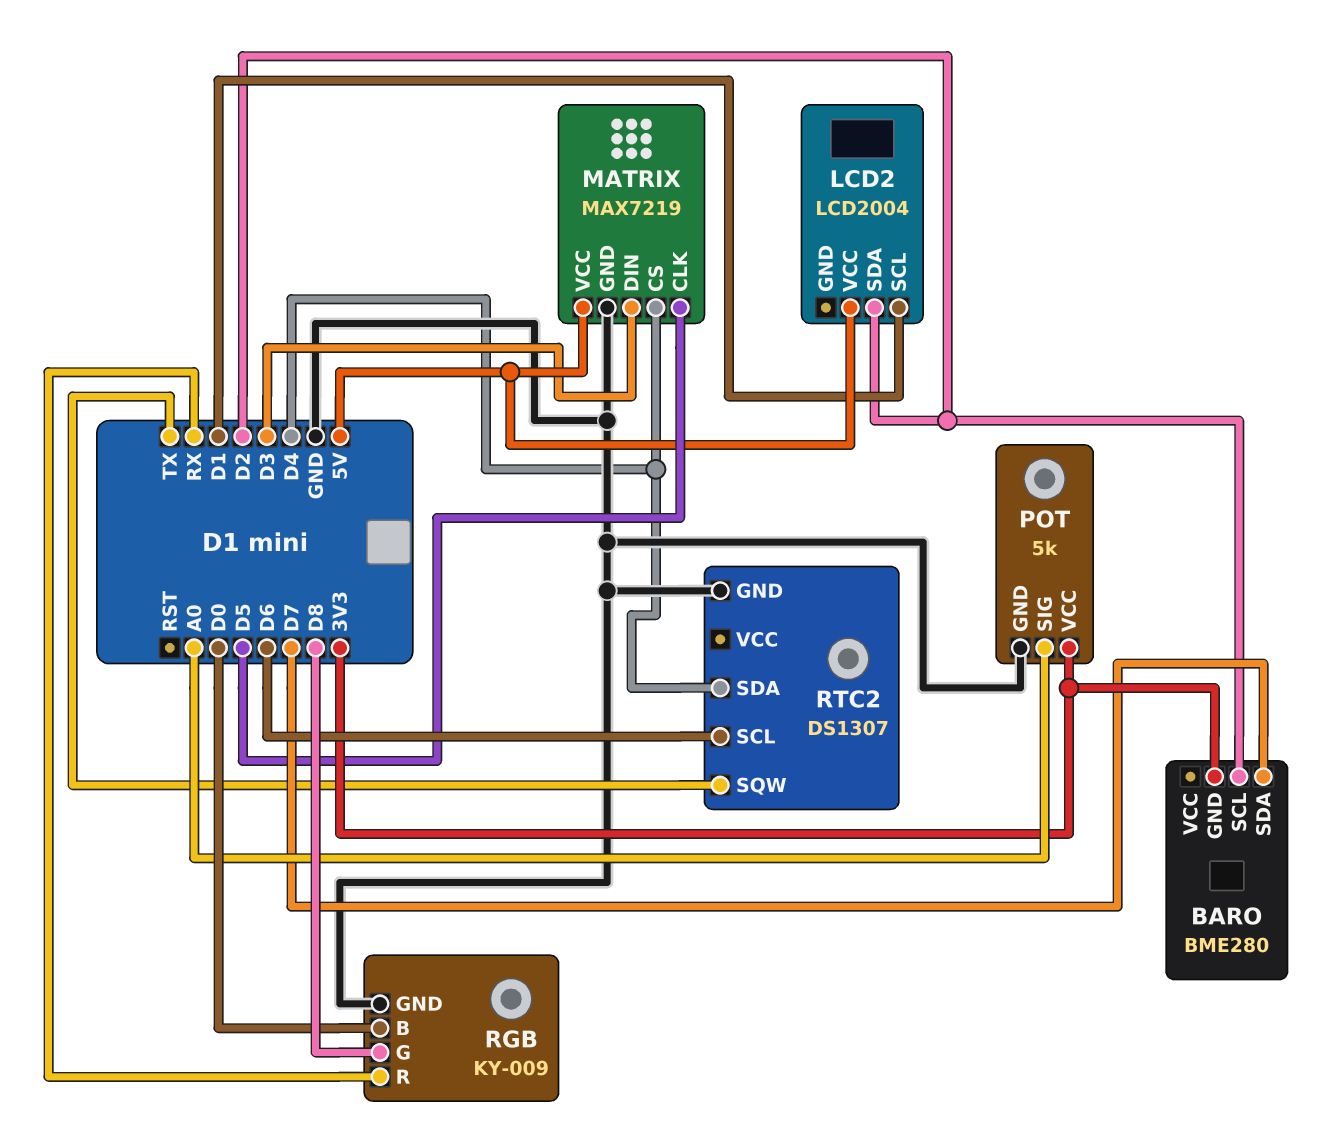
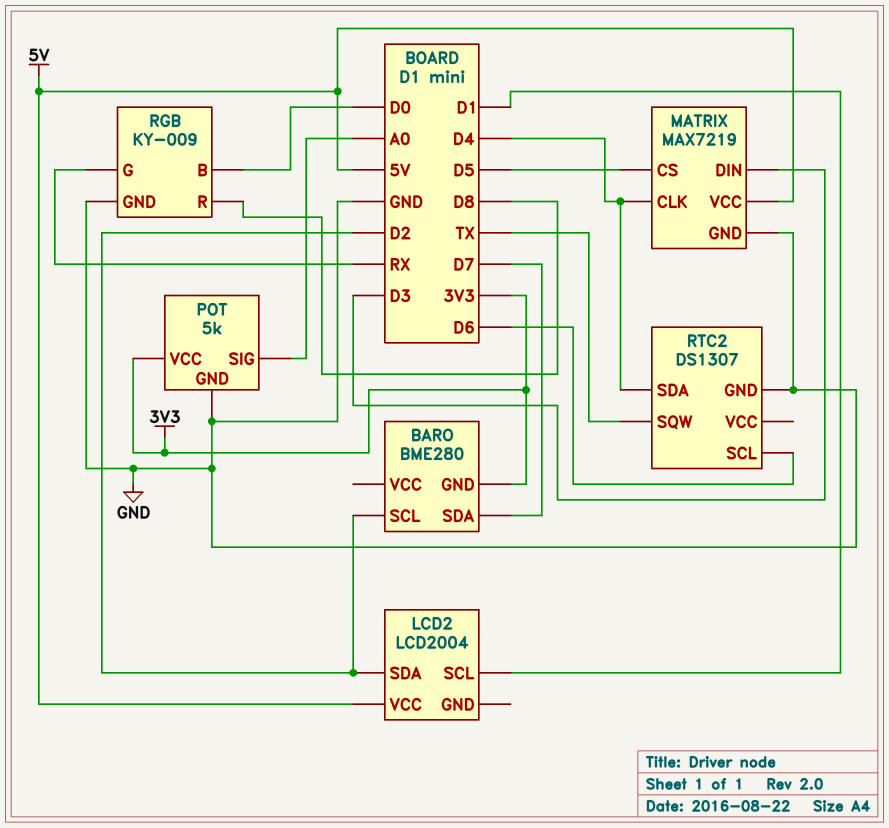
MATRIX pin CLK: D5 -> D4
MATRIX pin CS: D4 -> D5
RGB pin G: D8 -> RX
RGB pin R: RX -> D8

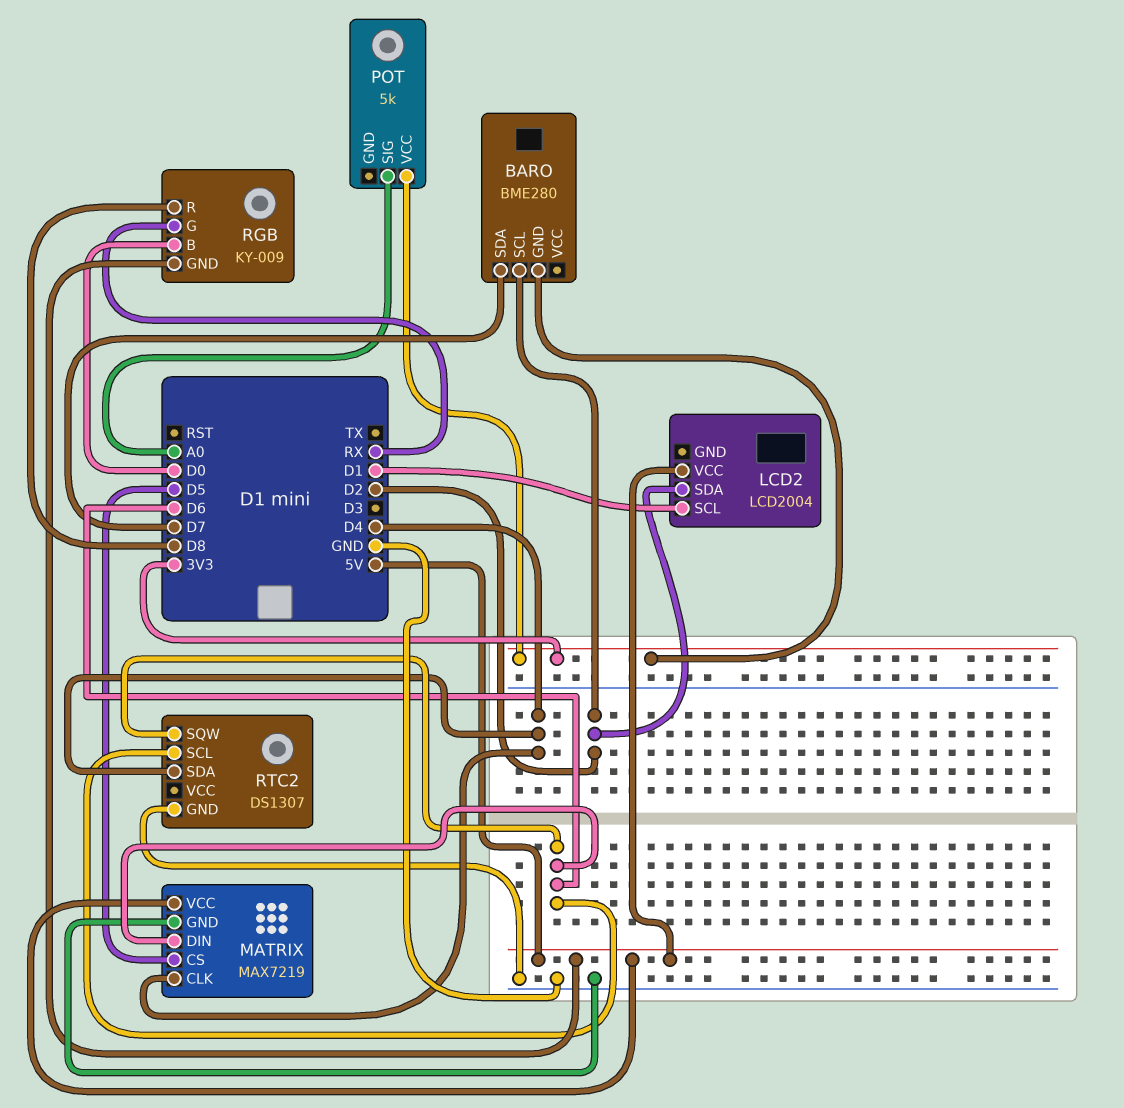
MATRIX pin DIN: D3 -> D6
POT pin GND: GND -> none
RGB pin GND: GND -> 5V
RTC2 pin SQW: TX -> D6

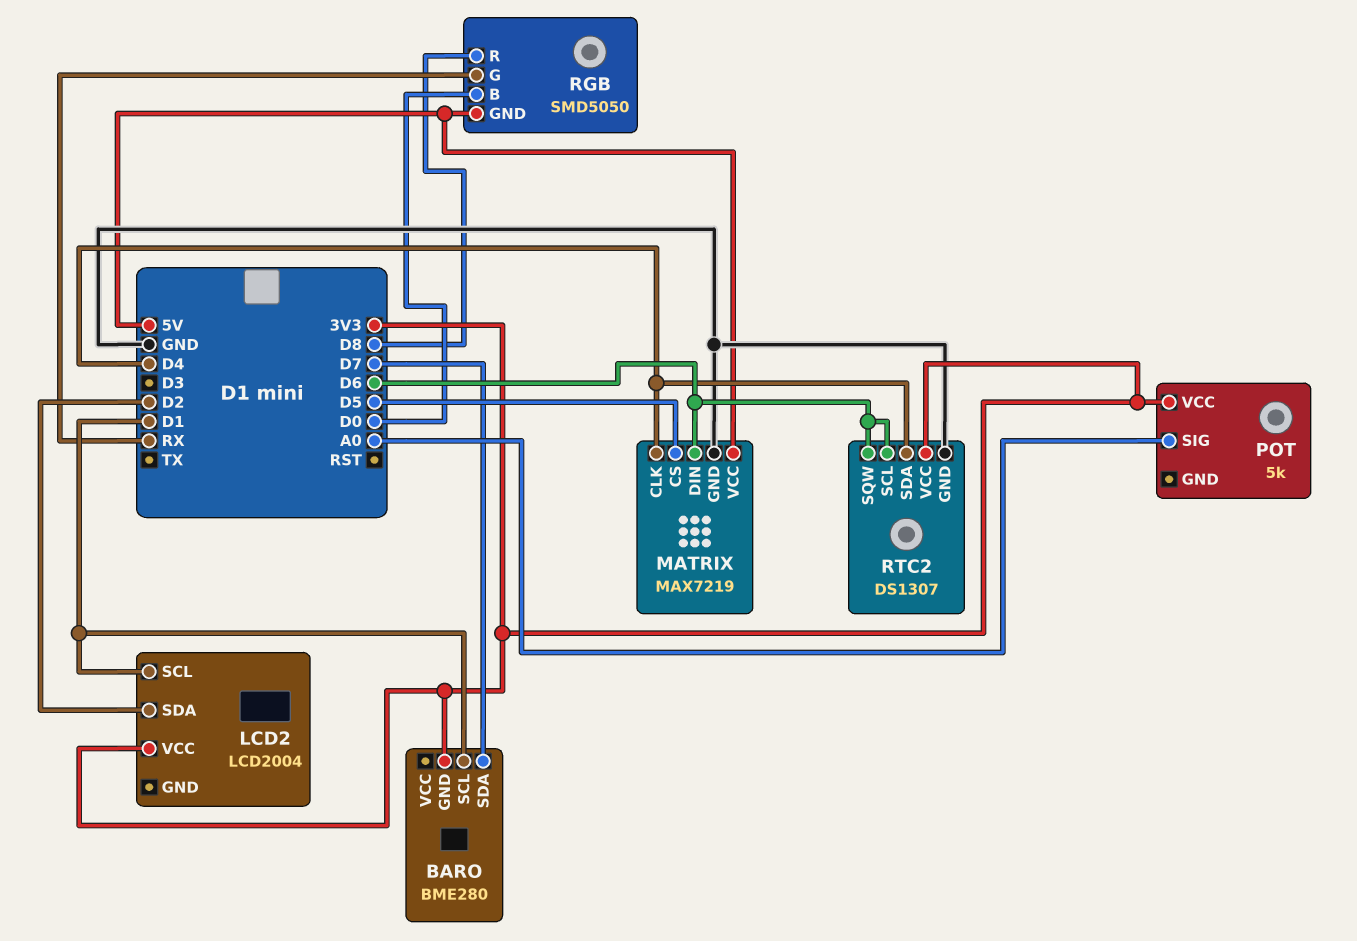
BARO pin SCL: D2 -> D1
LCD2 pin VCC: 5V -> 3V3
RGB: KY-009 -> SMD5050
RTC2 pin VCC: none -> 3V3

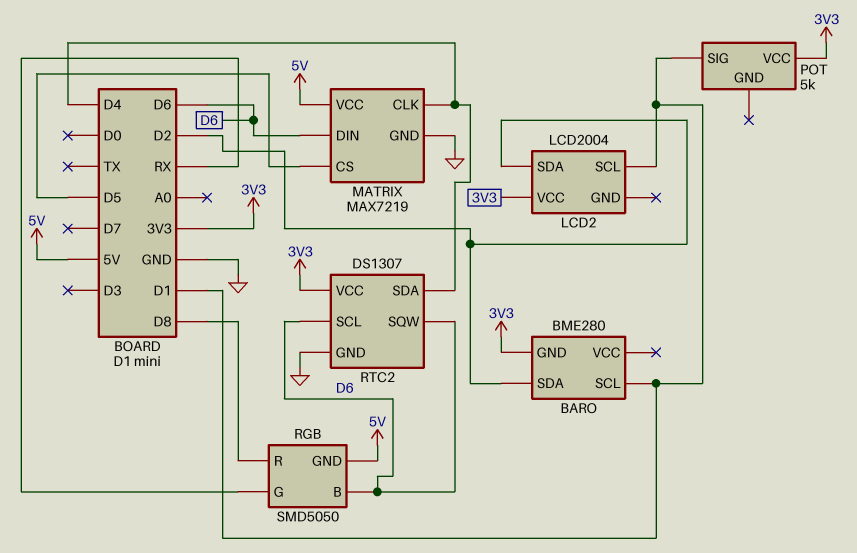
BARO pin SDA: D7 -> D2
POT pin SIG: A0 -> D1
RGB pin B: D0 -> D6

